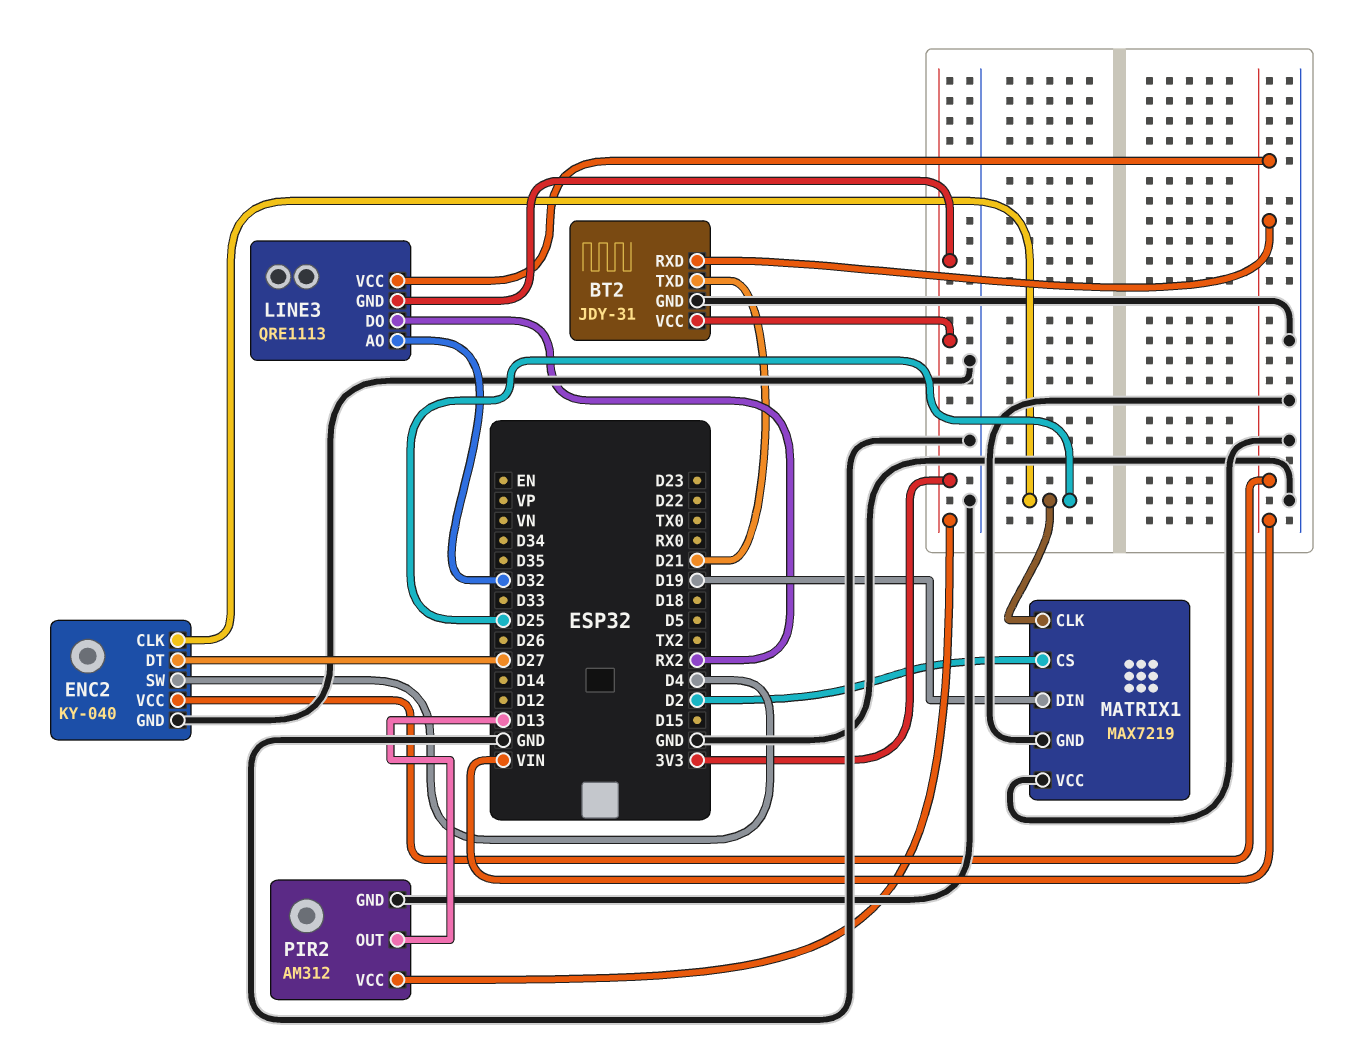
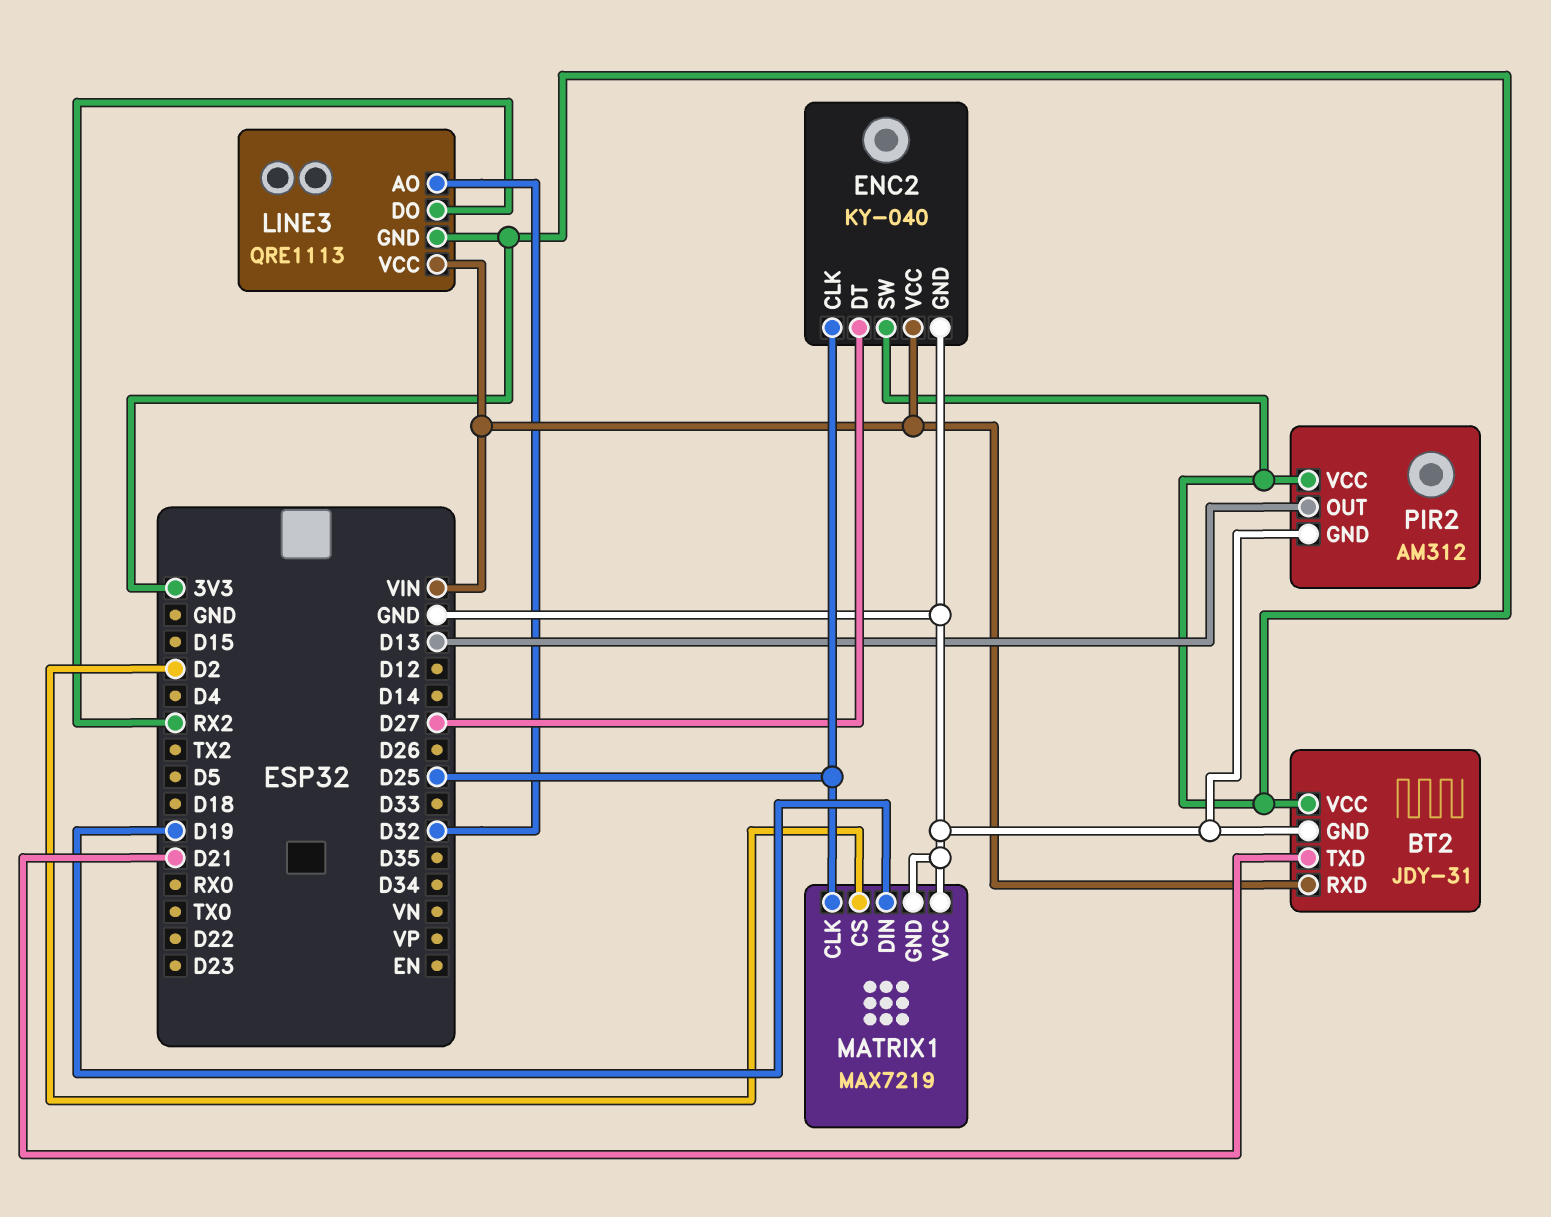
ENC2 pin SW: D4 -> 3V3

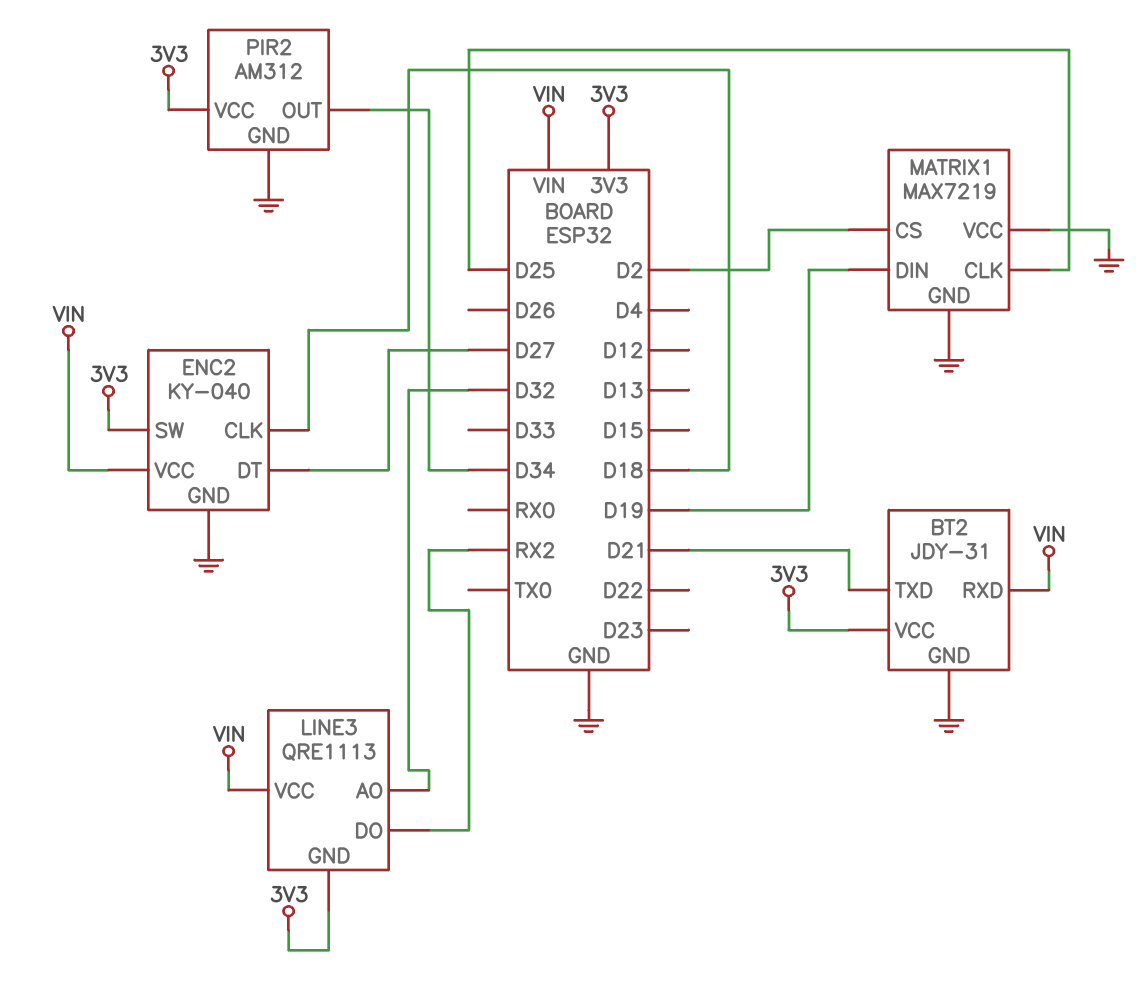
ENC2 pin CLK: D25 -> D18
PIR2 pin OUT: D13 -> D34

